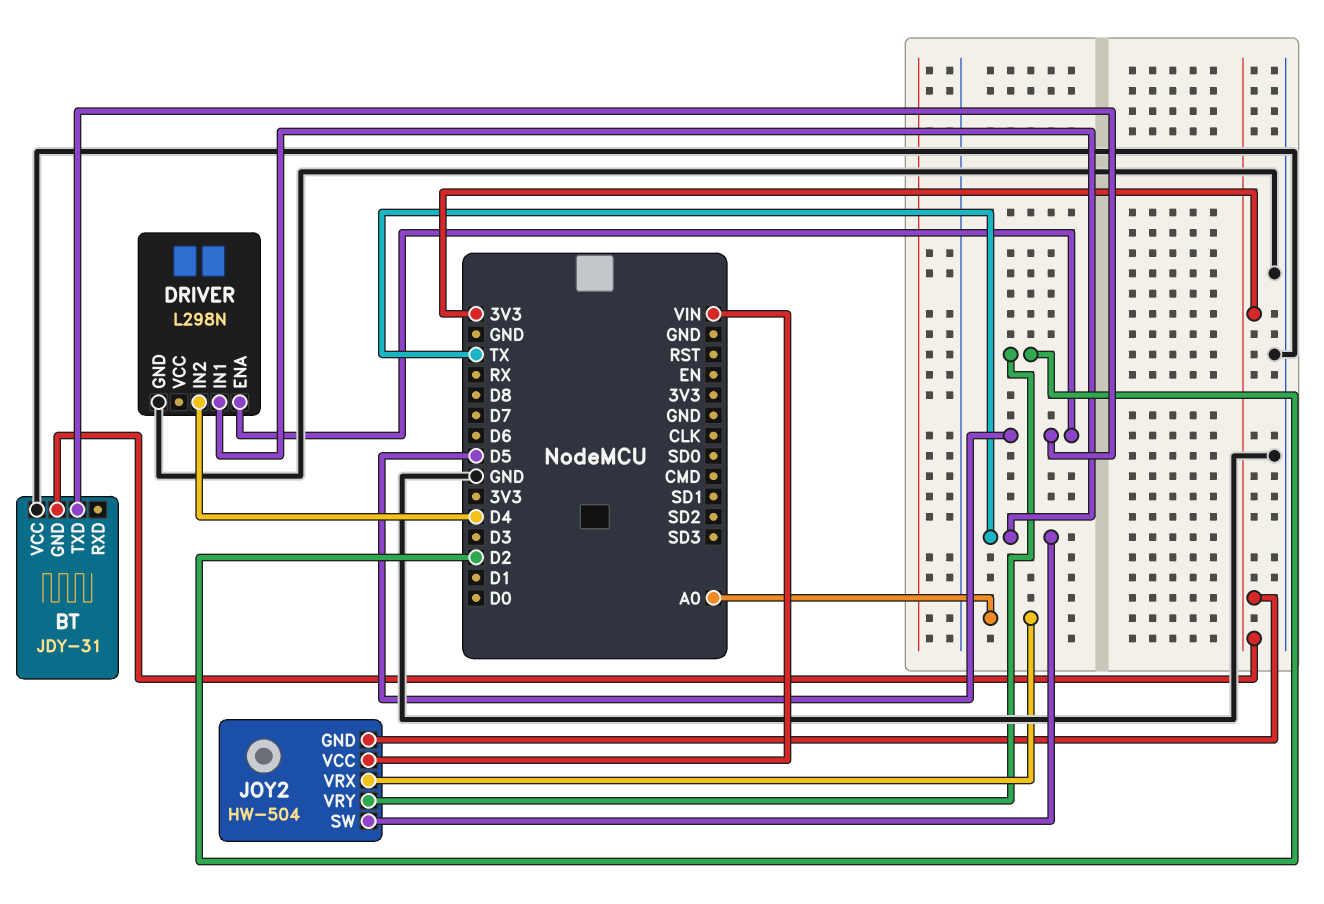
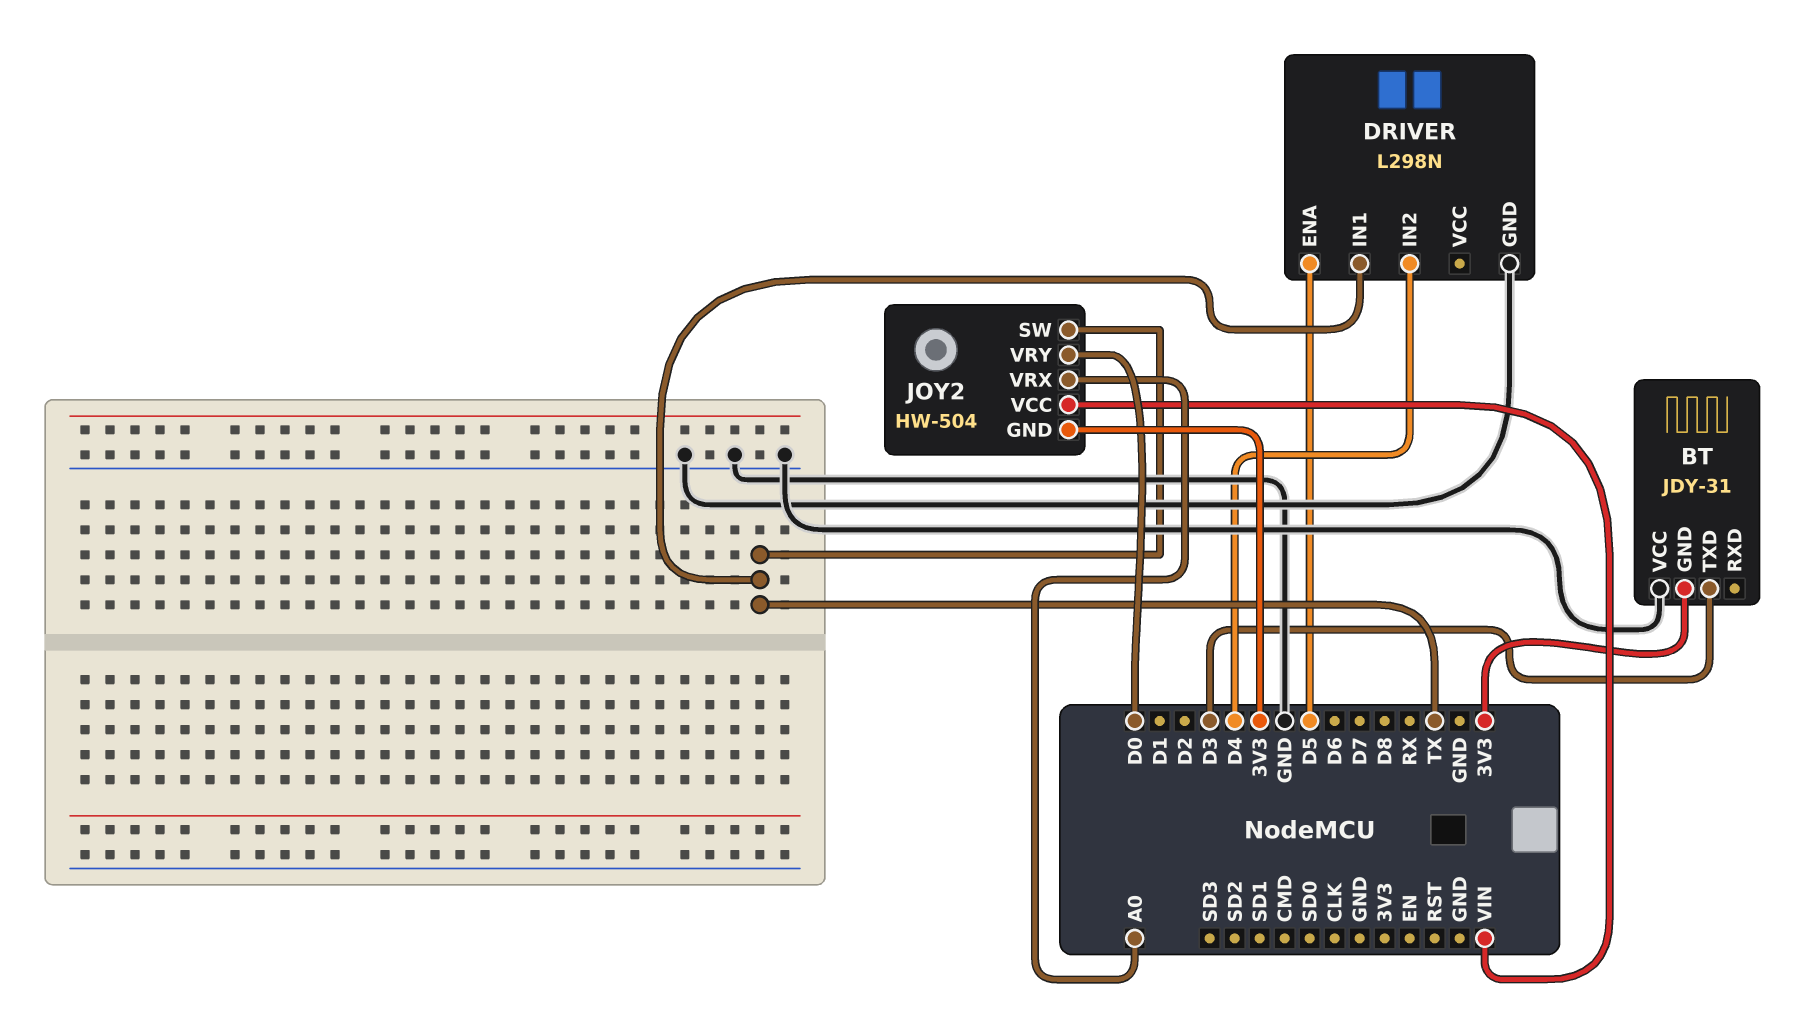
BT pin TXD: D5 -> D3
JOY2 pin VRY: D2 -> D0

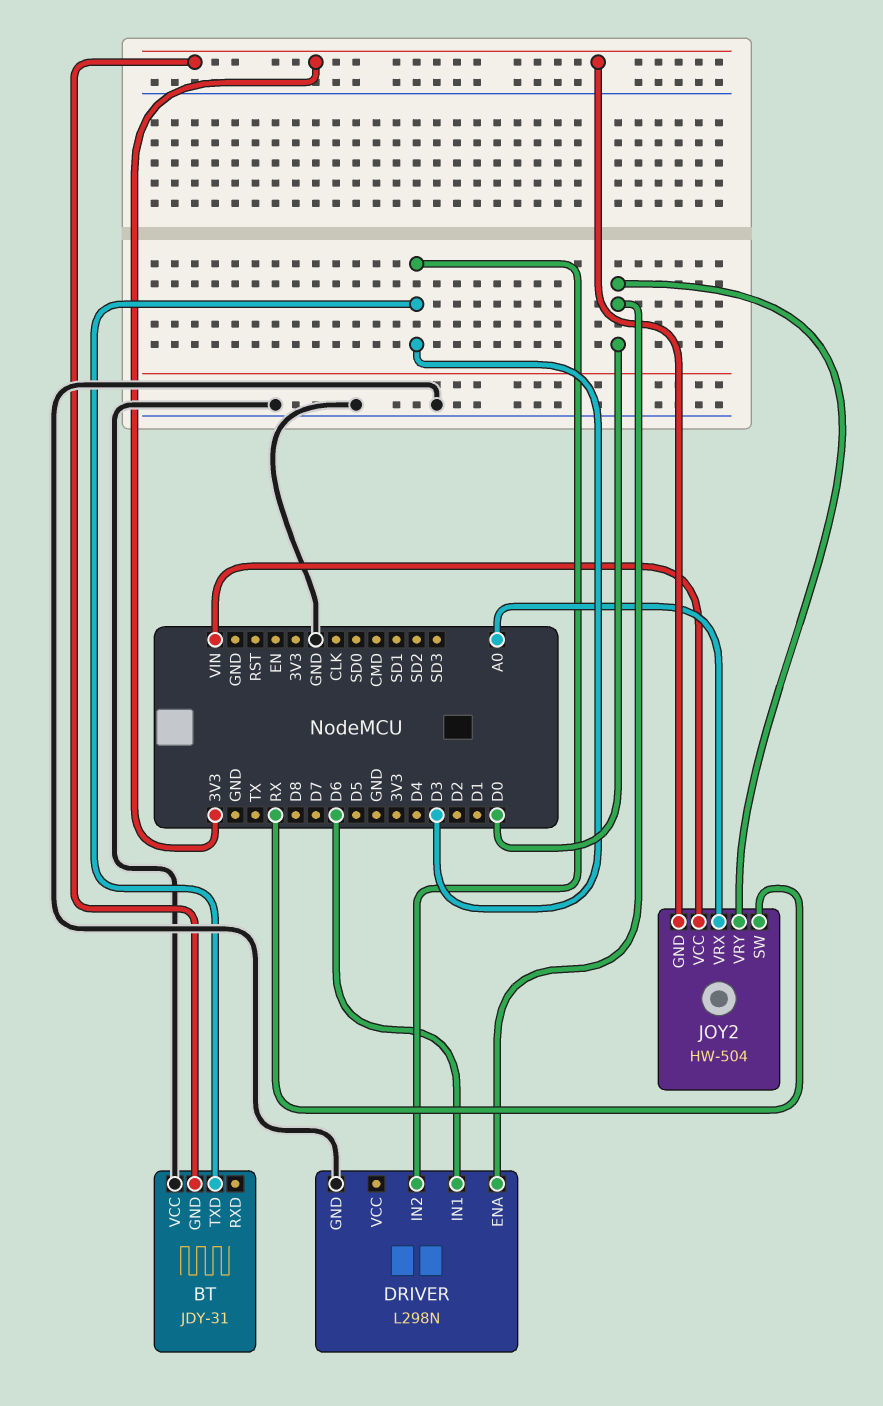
DRIVER pin ENA: D5 -> D0
DRIVER pin IN1: TX -> D6
DRIVER pin IN2: D4 -> D3
JOY2 pin SW: TX -> RX

